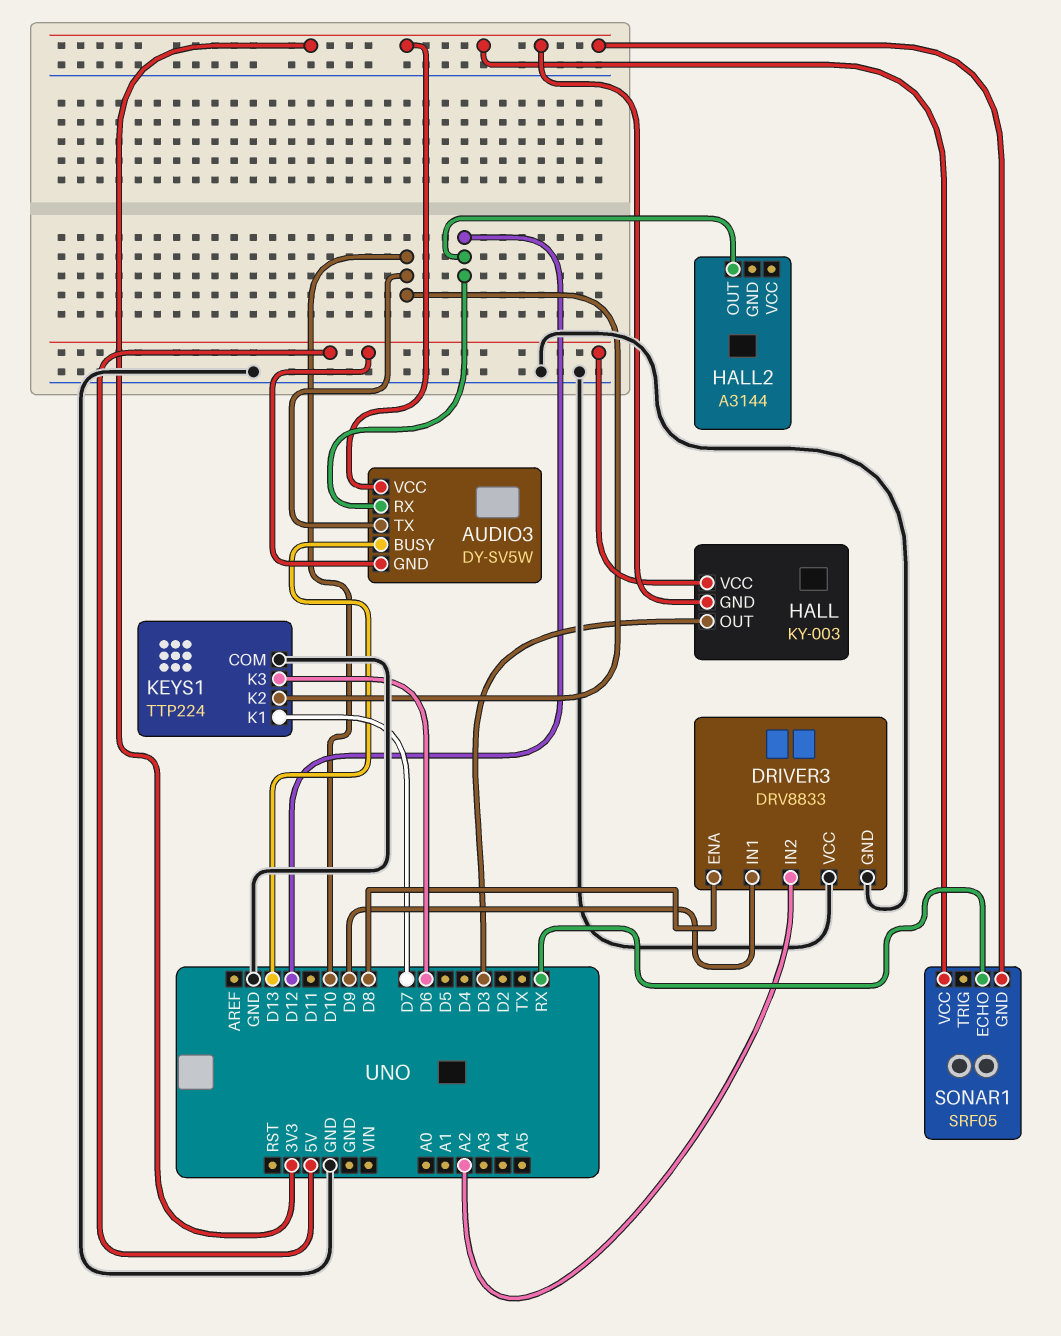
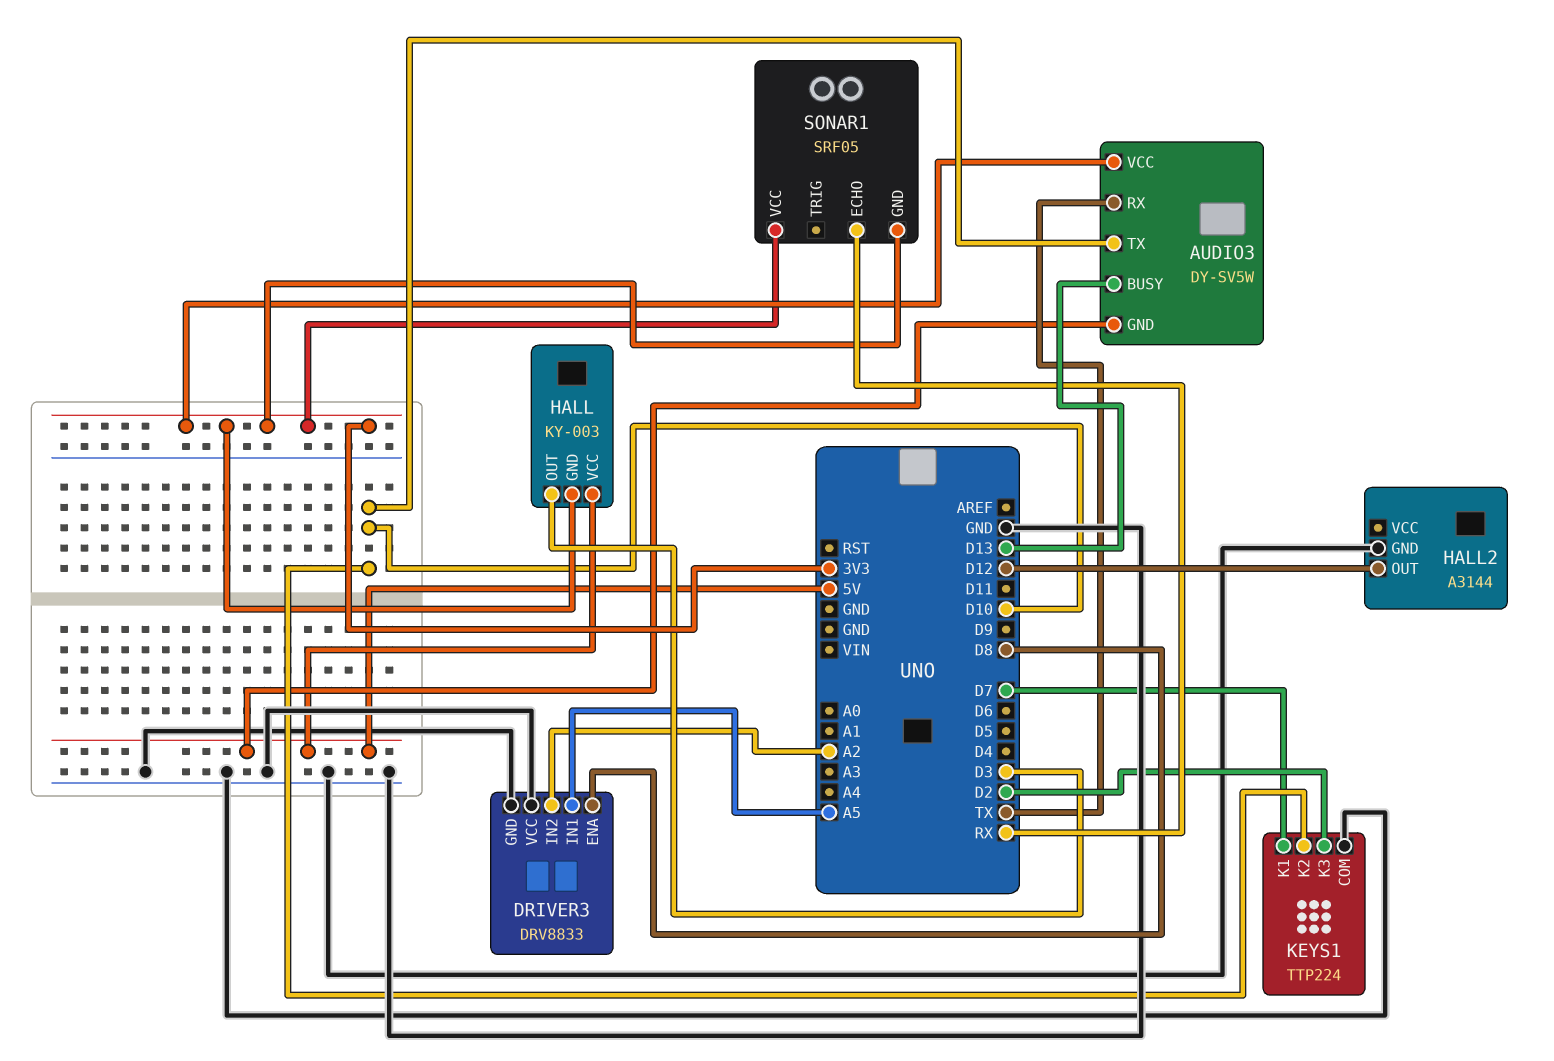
AUDIO3 pin RX: D12 -> TX
DRIVER3 pin IN1: D9 -> A5
HALL2 pin GND: none -> GND
KEYS1 pin K3: D6 -> D2

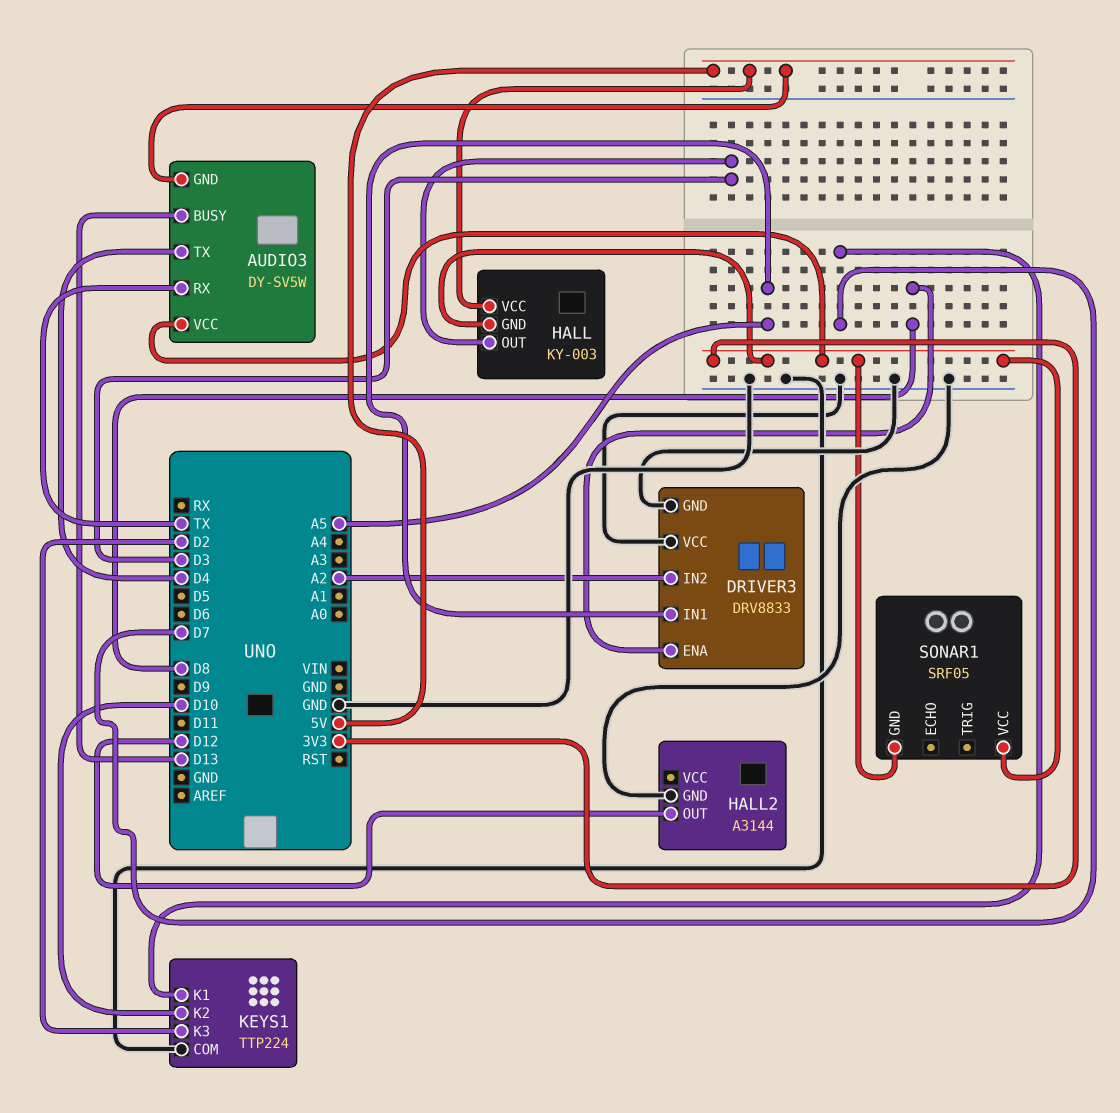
AUDIO3 pin TX: D10 -> D4
SONAR1 pin ECHO: RX -> none

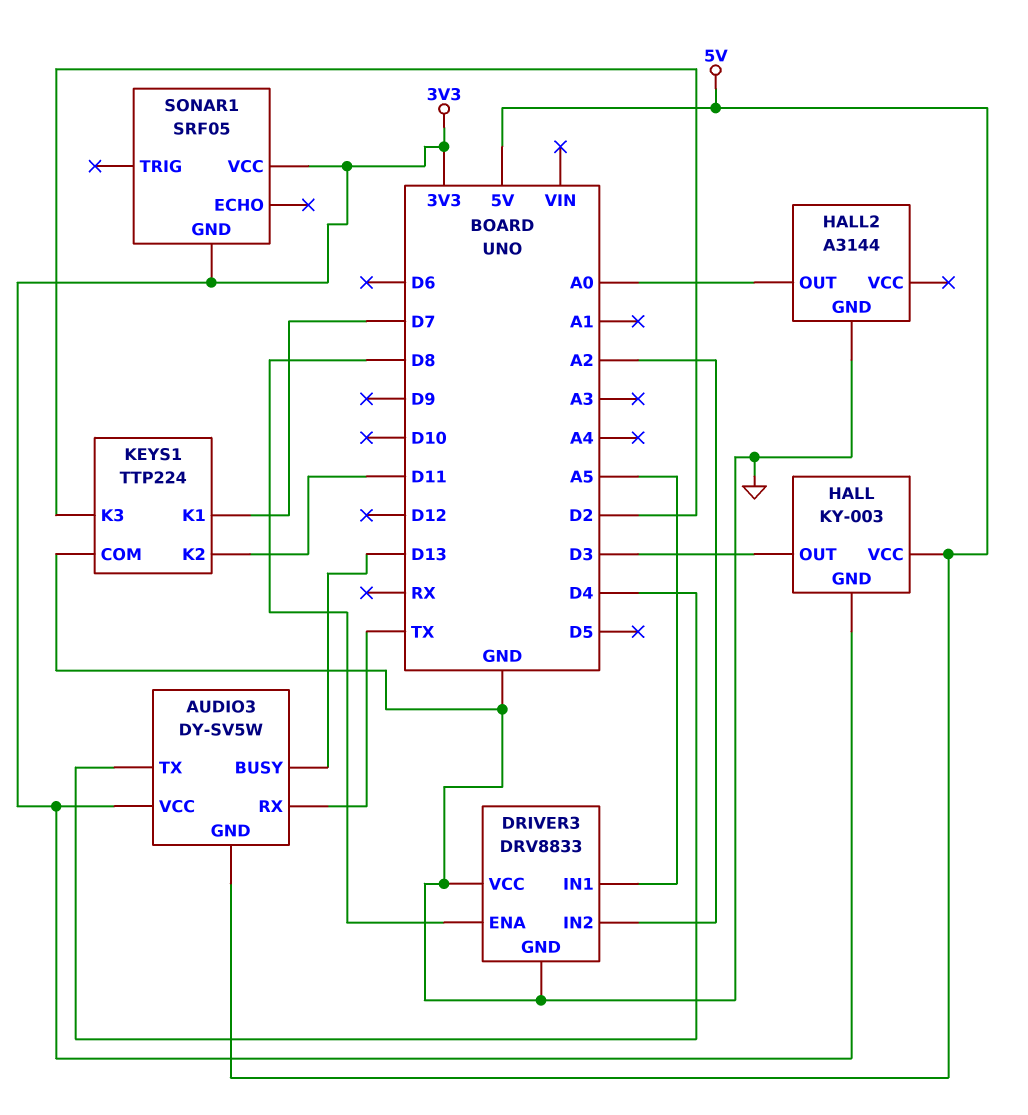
HALL2 pin OUT: D12 -> A0
KEYS1 pin K2: D10 -> D11

